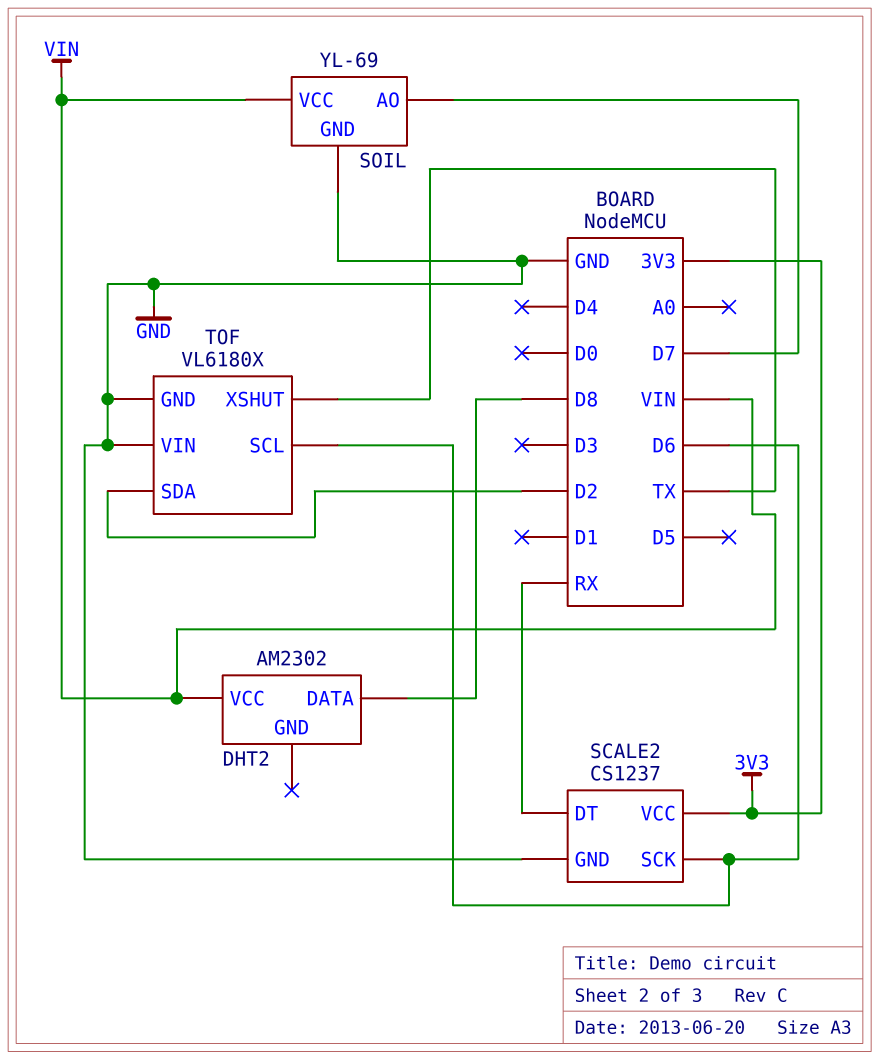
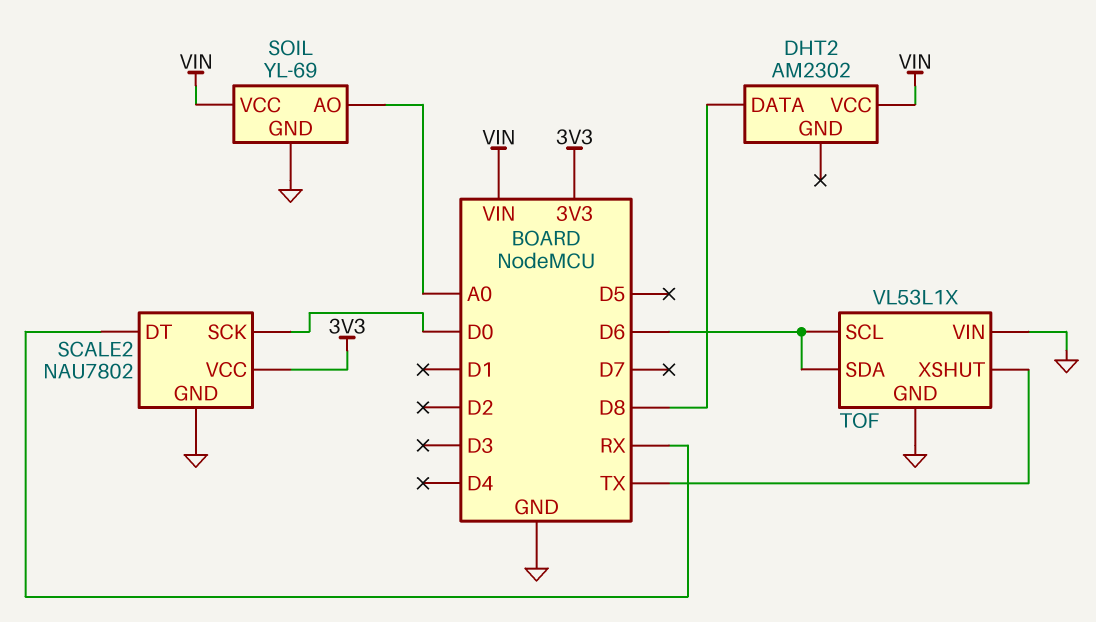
SCALE2: CS1237 -> NAU7802
SCALE2 pin SCK: D6 -> D0
SOIL pin AO: D7 -> A0
TOF: VL6180X -> VL53L1X
TOF pin SDA: D2 -> D6

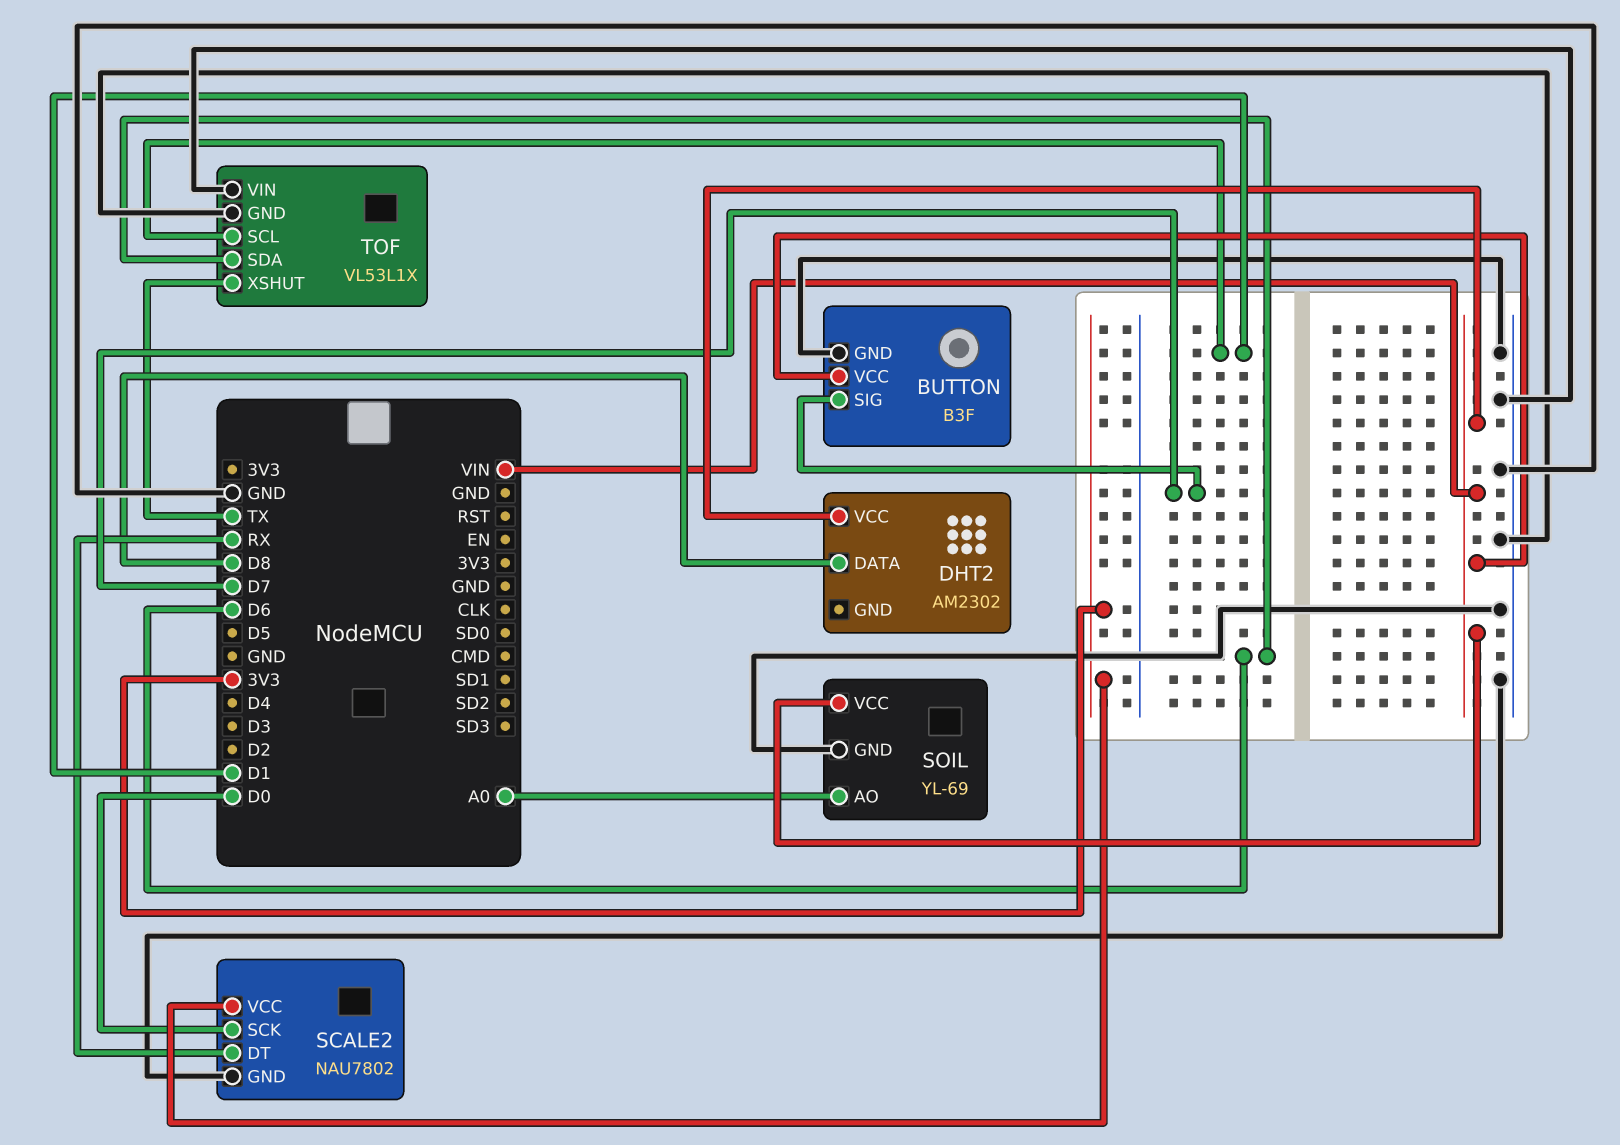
BUTTON: none -> B3F
BUTTON pin GND: none -> GND
BUTTON pin SIG: none -> D7
BUTTON pin VCC: none -> VIN
TOF pin SCL: D6 -> D1

